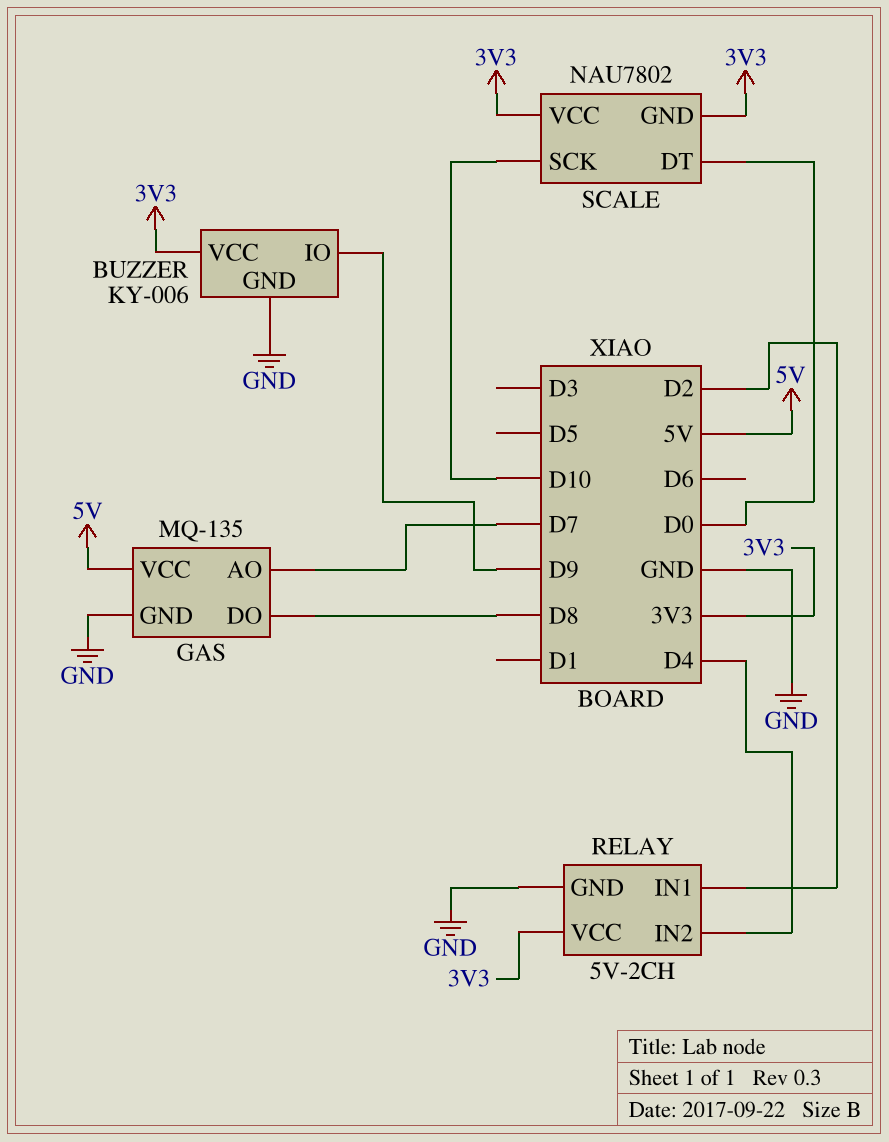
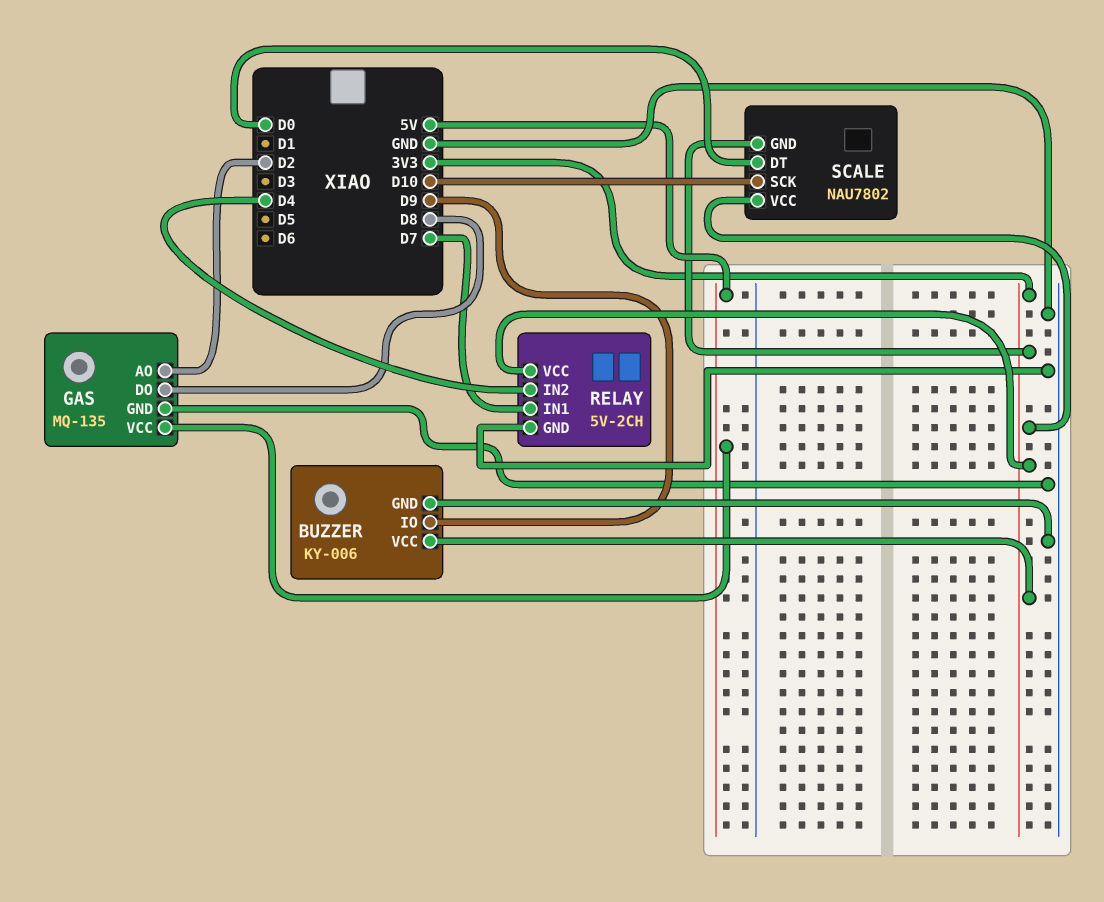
GAS pin AO: D7 -> D2
RELAY pin IN1: D2 -> D7

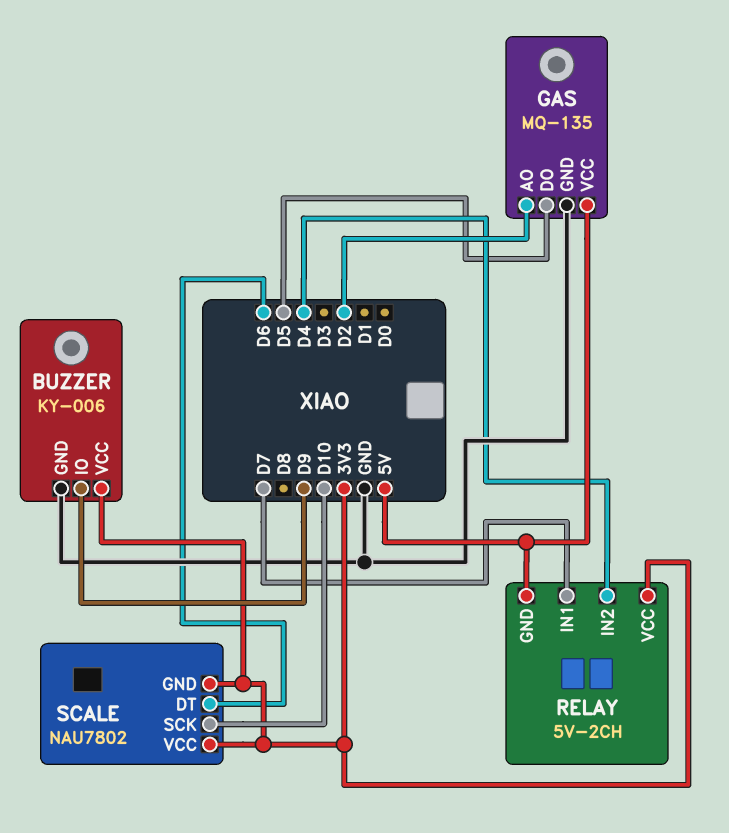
GAS pin DO: D8 -> D5
RELAY pin GND: GND -> 5V
SCALE pin DT: D0 -> D6

